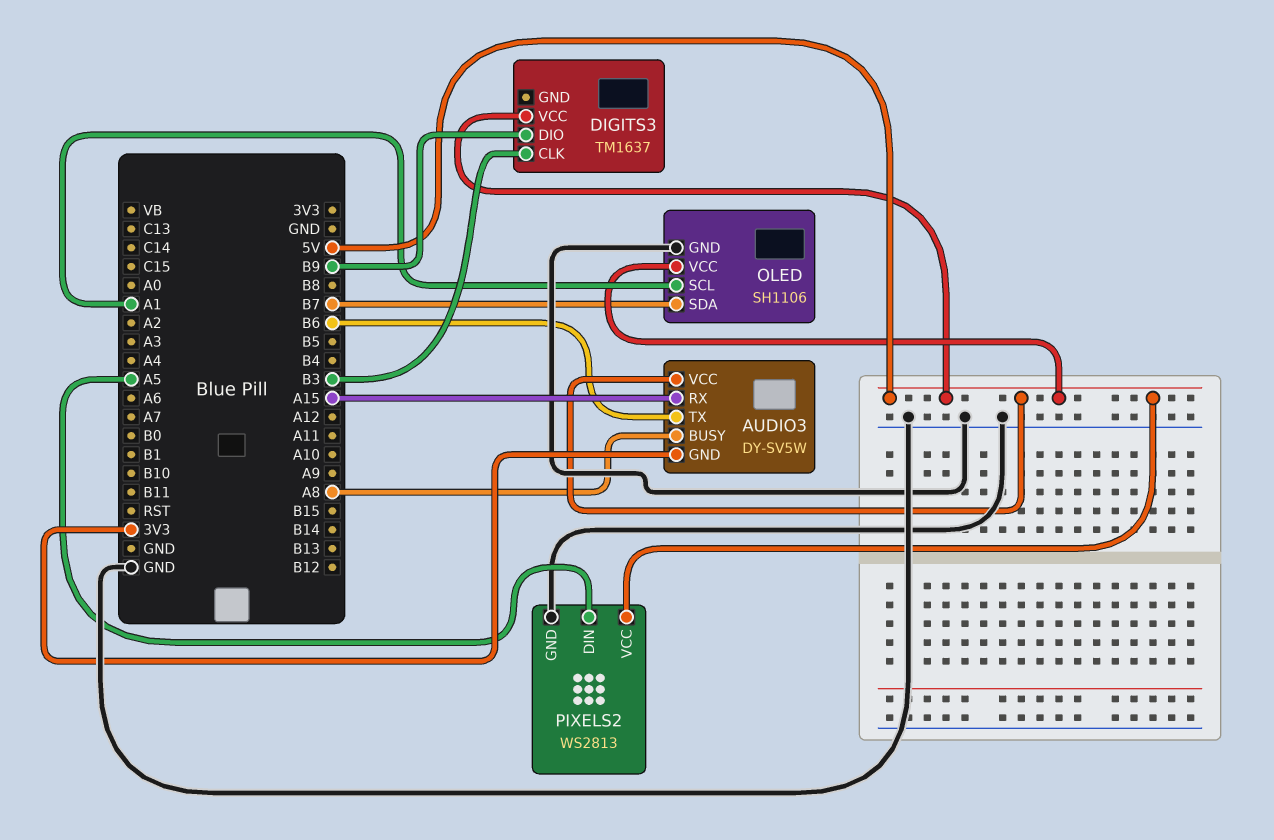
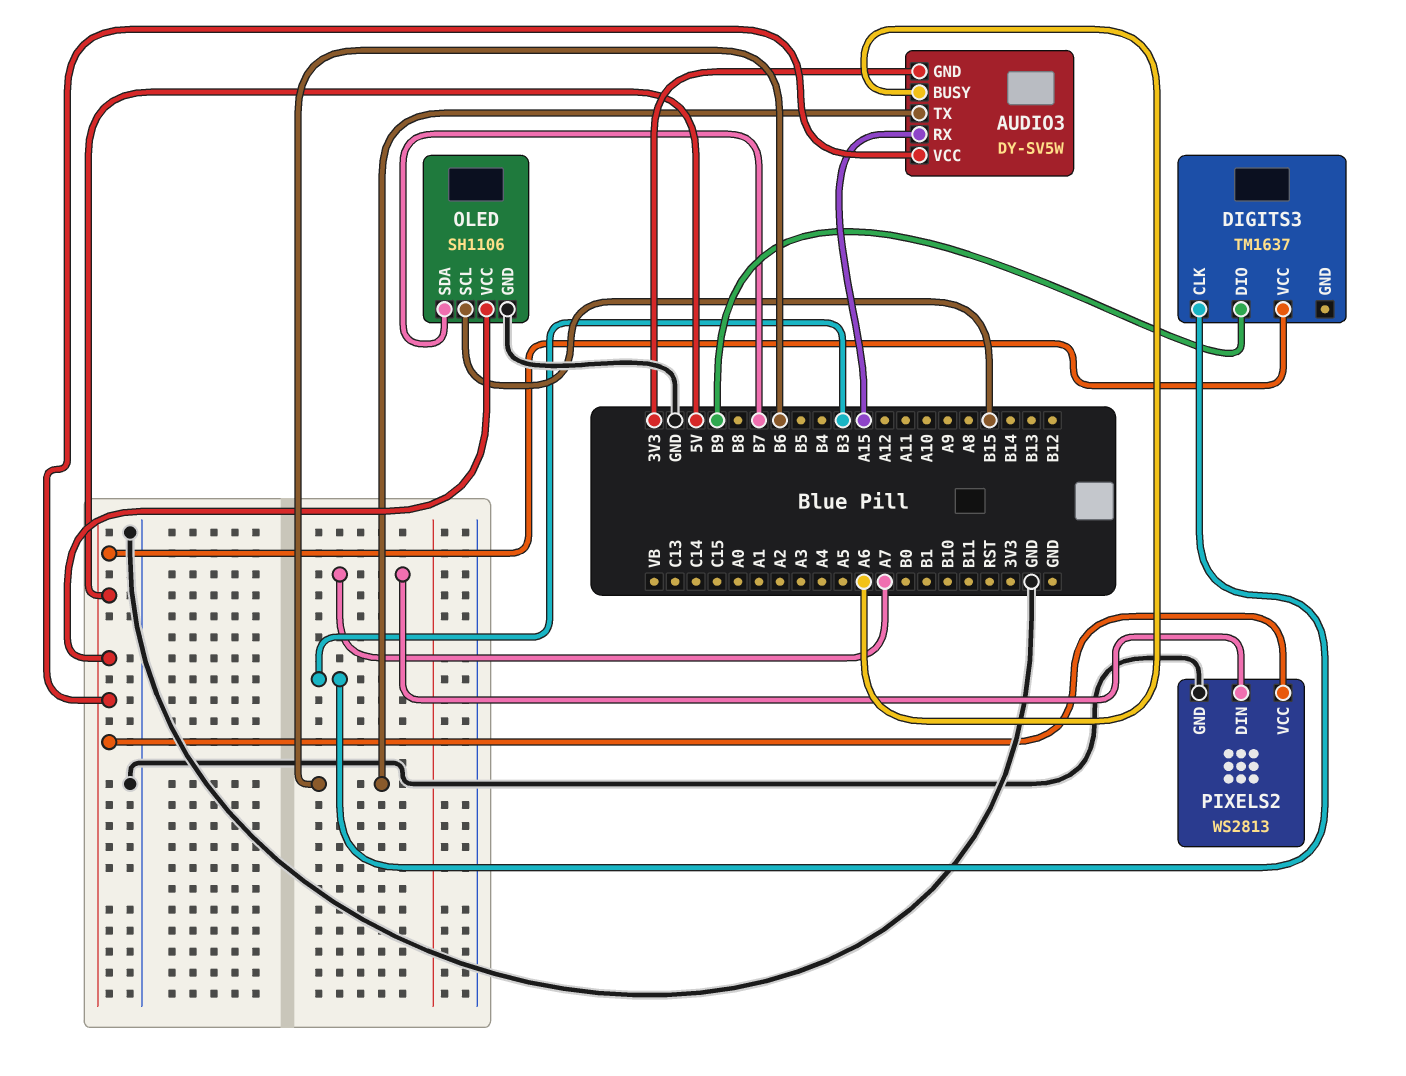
AUDIO3 pin BUSY: A8 -> A6
OLED pin SCL: A1 -> B15
PIXELS2 pin DIN: A5 -> A7

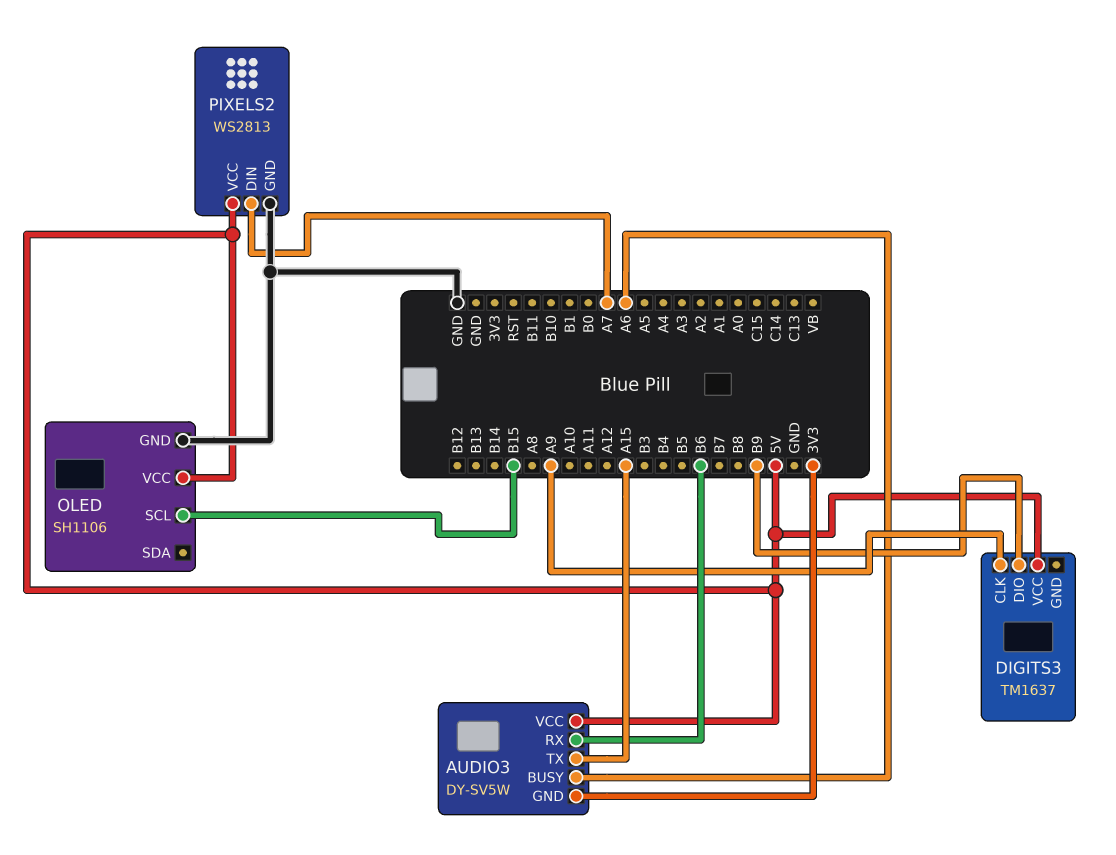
AUDIO3 pin RX: A15 -> B6
AUDIO3 pin TX: B6 -> A15
DIGITS3 pin CLK: B3 -> A9
OLED pin SDA: B7 -> none

